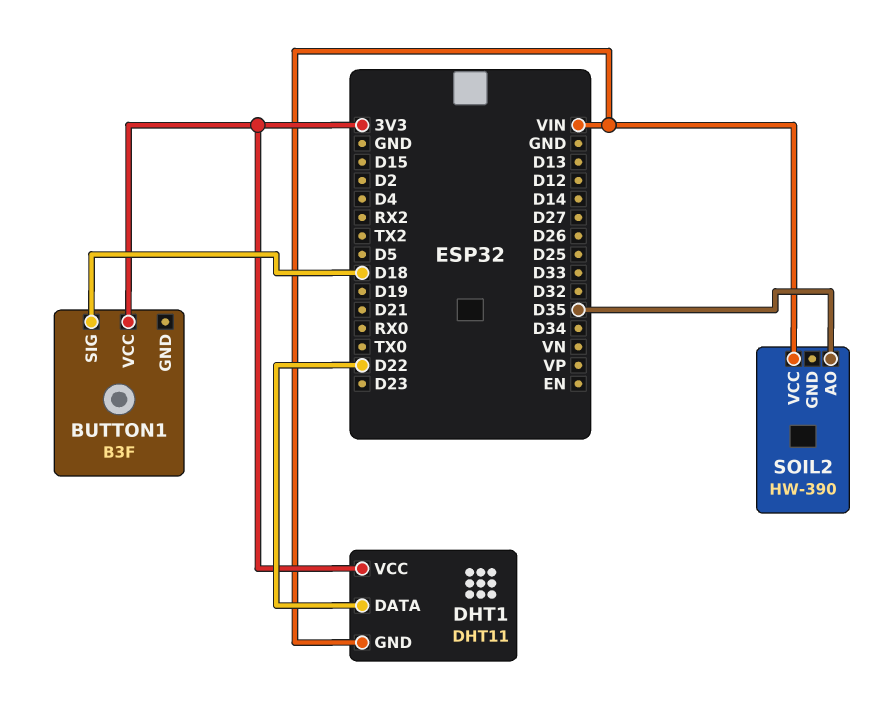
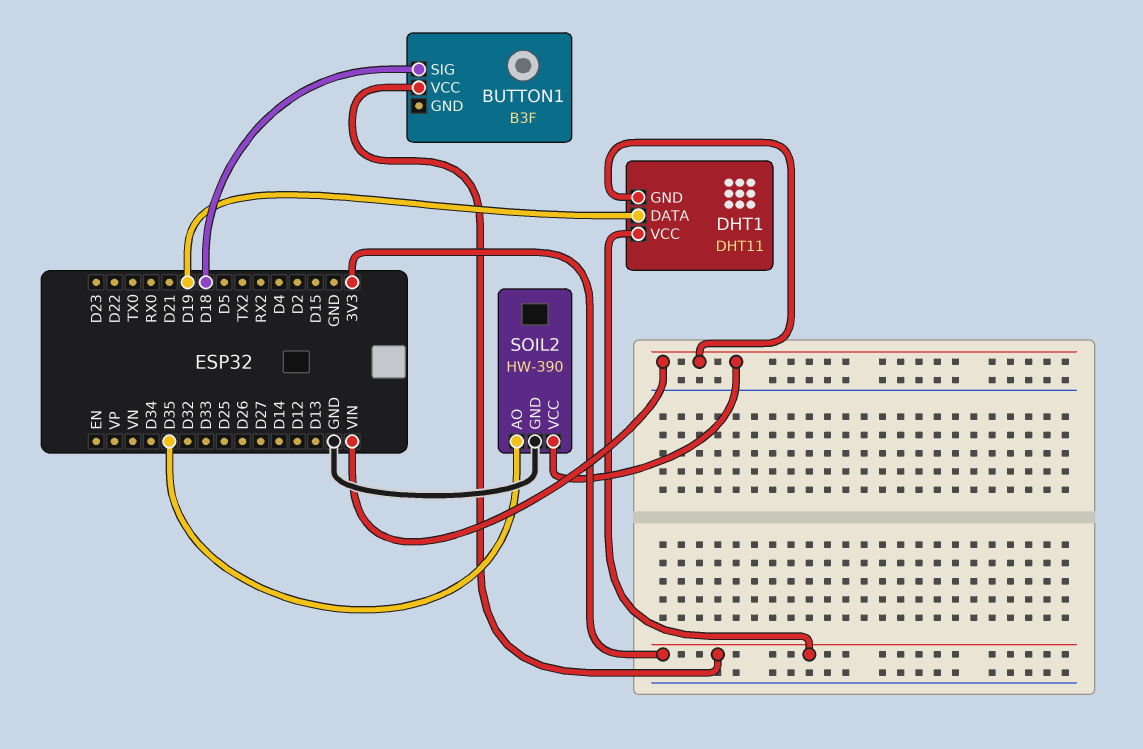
DHT1 pin DATA: D22 -> D19
SOIL2 pin GND: none -> GND

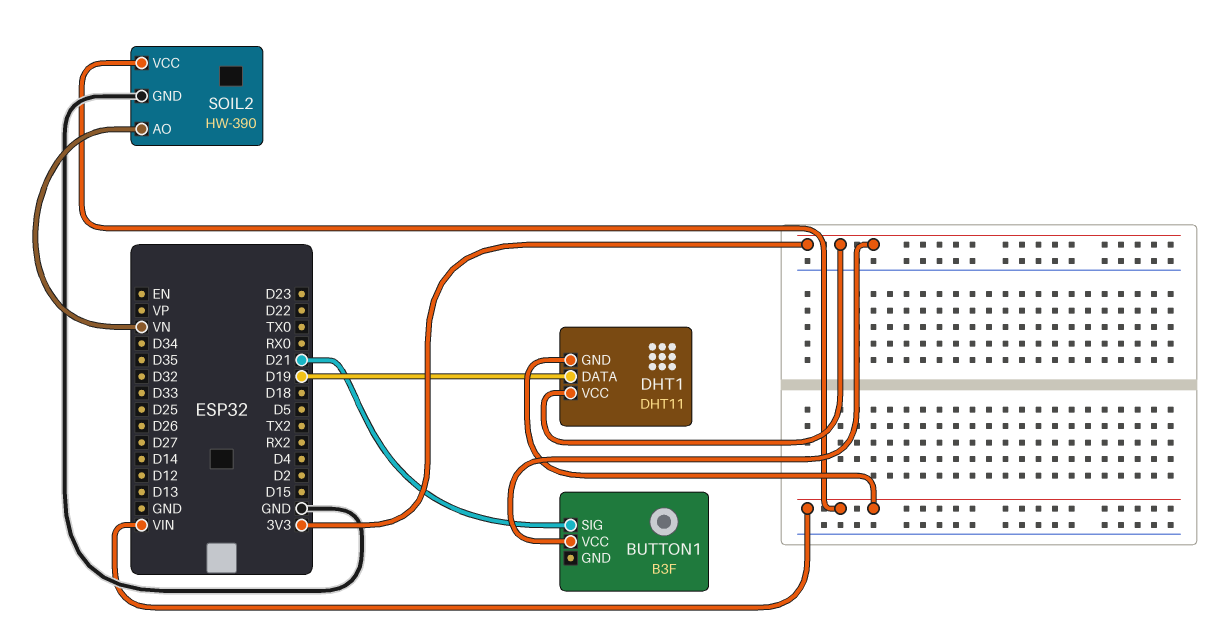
BUTTON1 pin SIG: D18 -> D21
SOIL2 pin AO: D35 -> VN

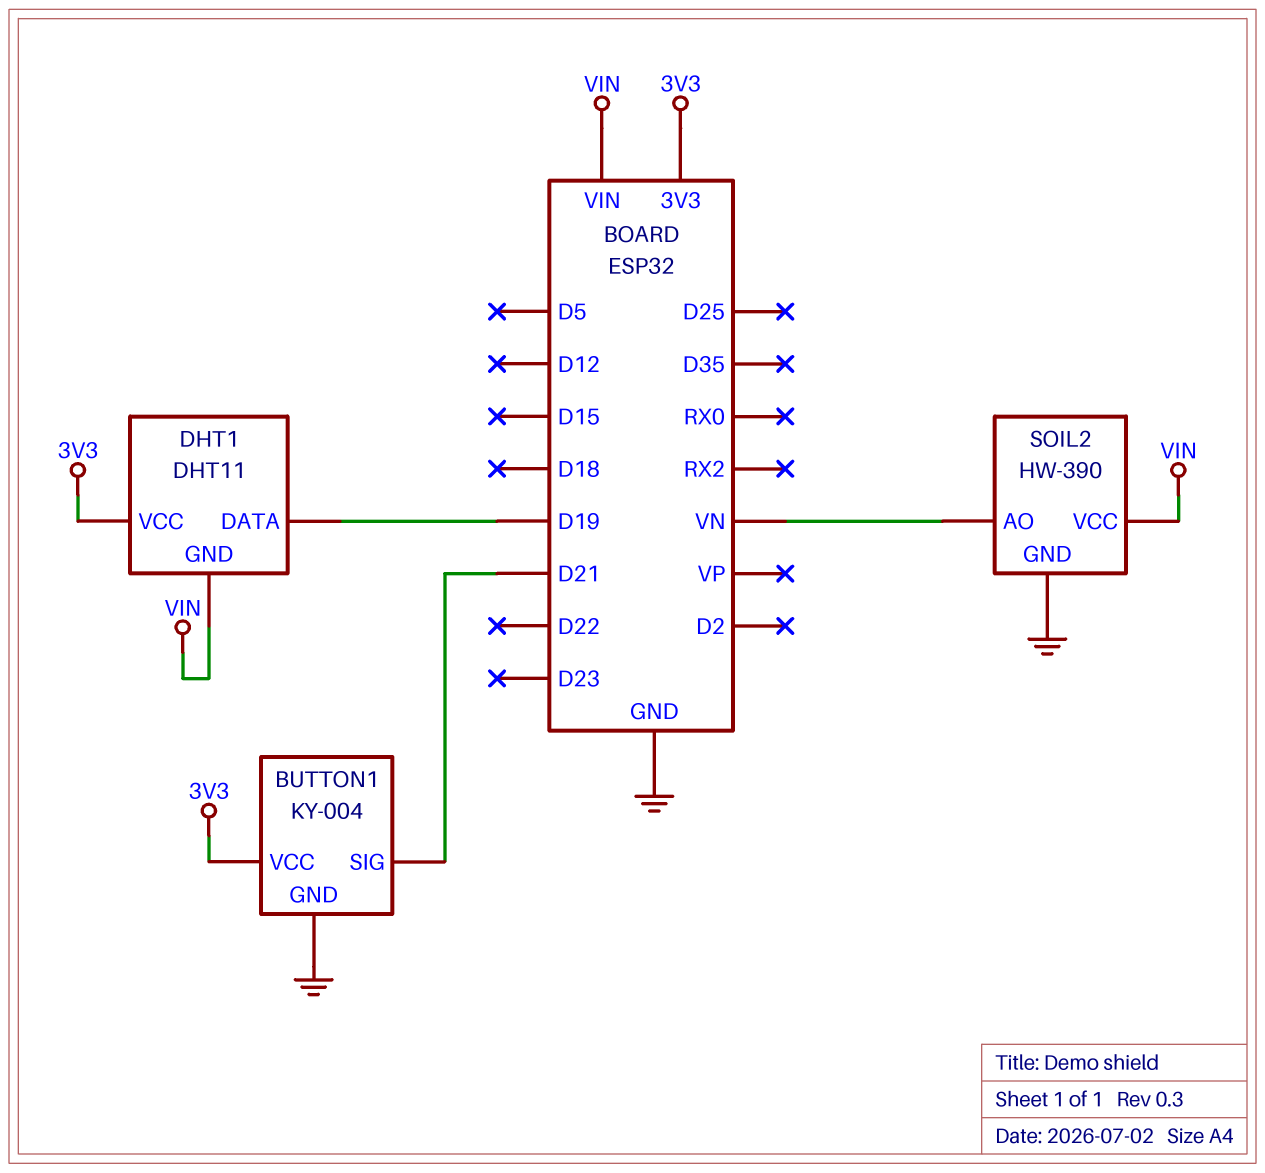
BUTTON1: B3F -> KY-004
BUTTON1 pin GND: none -> GND

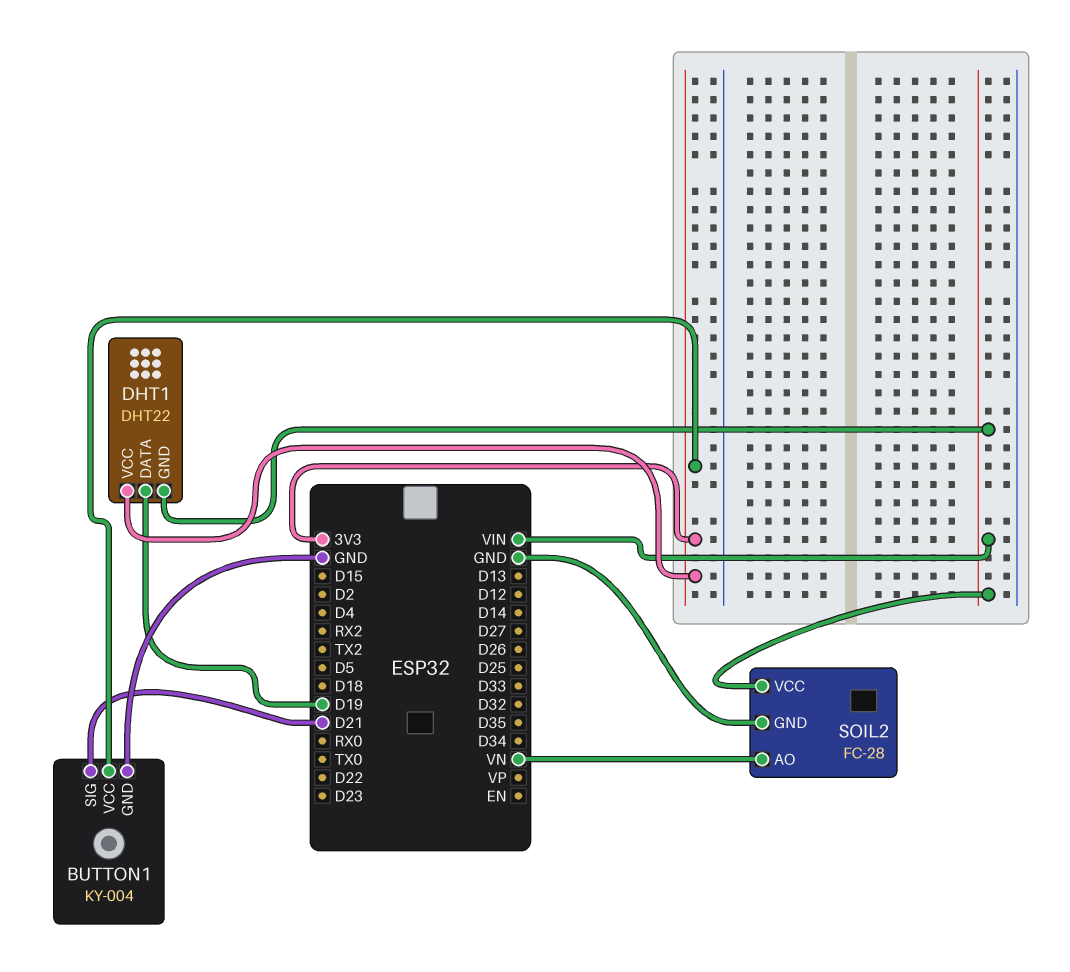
DHT1: DHT11 -> DHT22
SOIL2: HW-390 -> FC-28

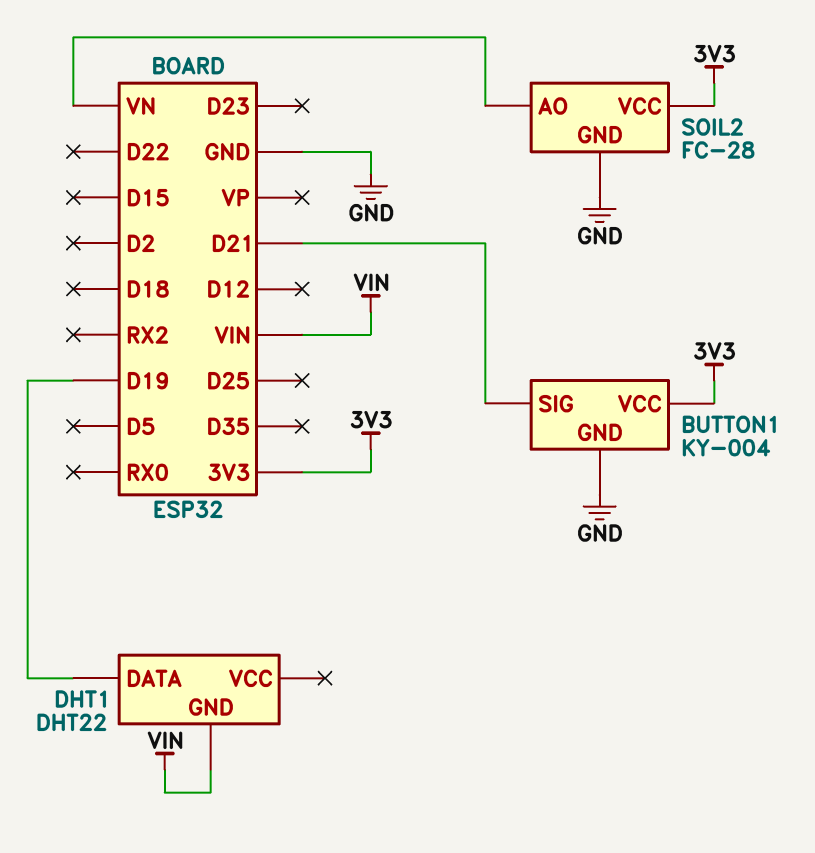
DHT1 pin VCC: 3V3 -> none
SOIL2 pin VCC: VIN -> 3V3

